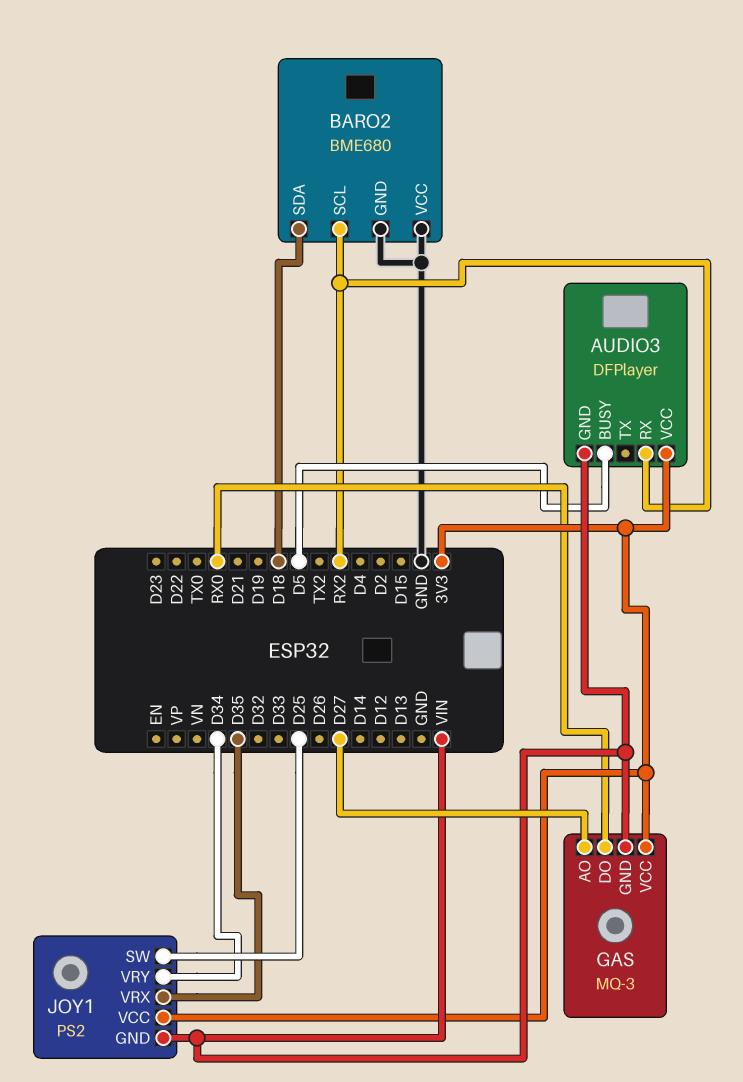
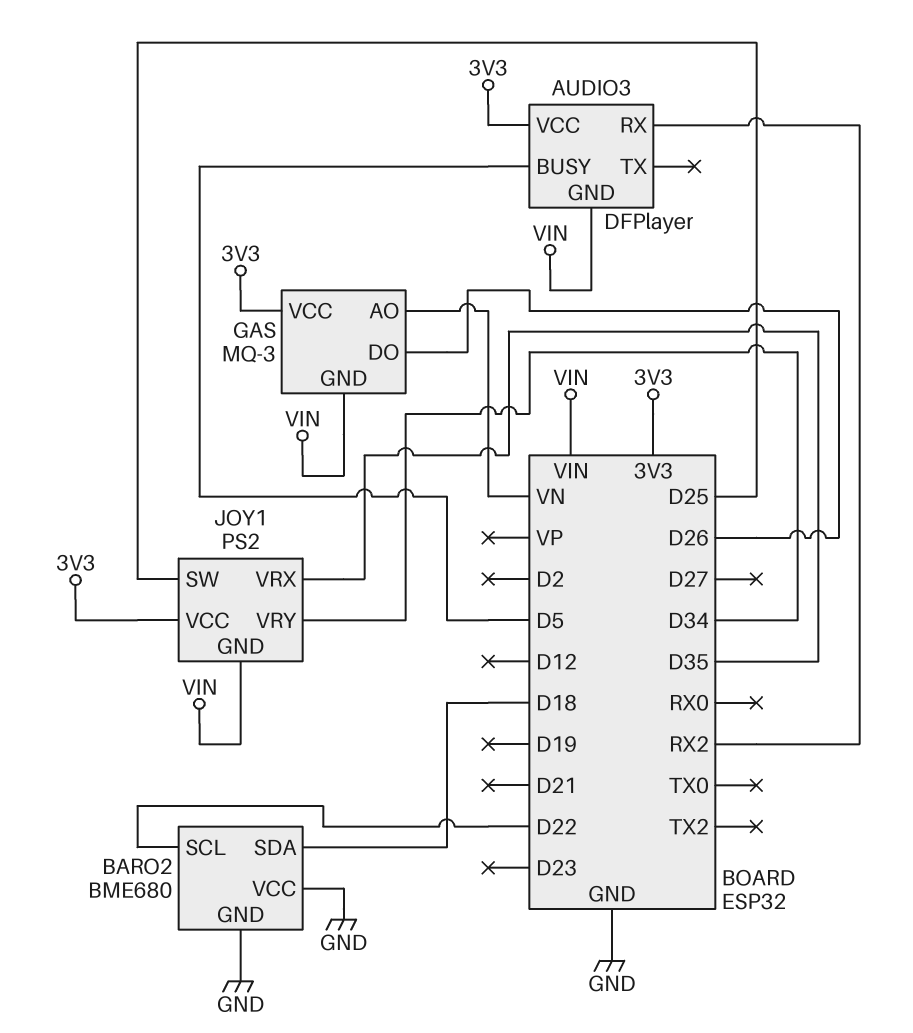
BARO2 pin SCL: RX2 -> D22
GAS pin AO: D27 -> VN
GAS pin DO: RX0 -> D26

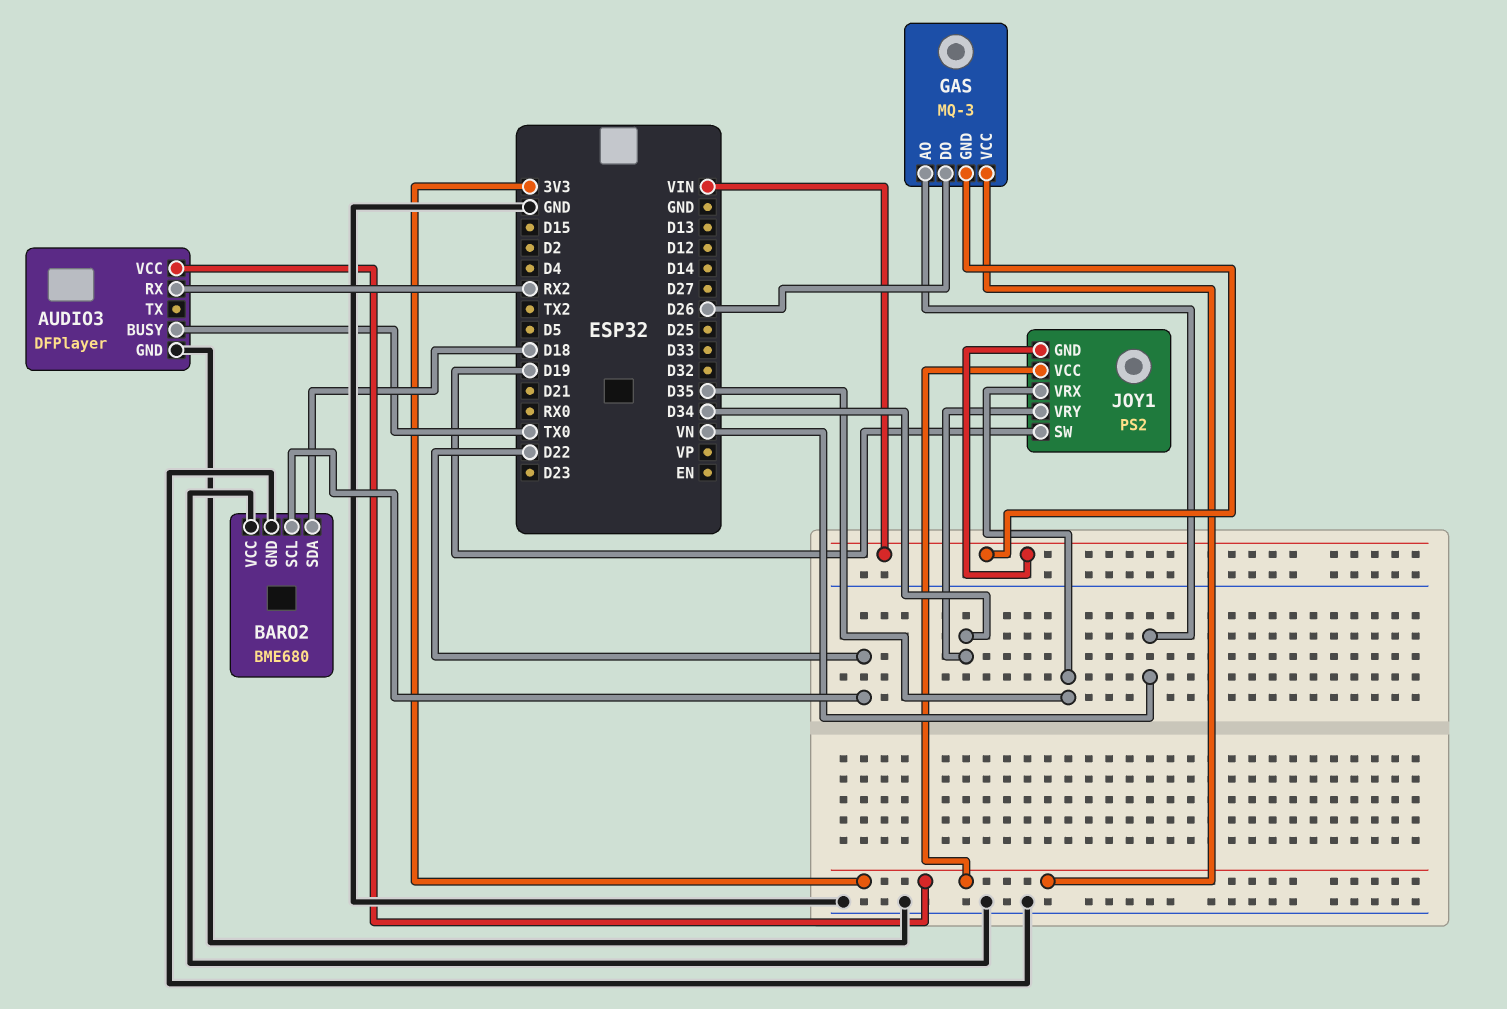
AUDIO3 pin BUSY: D5 -> TX0
AUDIO3 pin GND: VIN -> GND
JOY1 pin SW: D25 -> D19

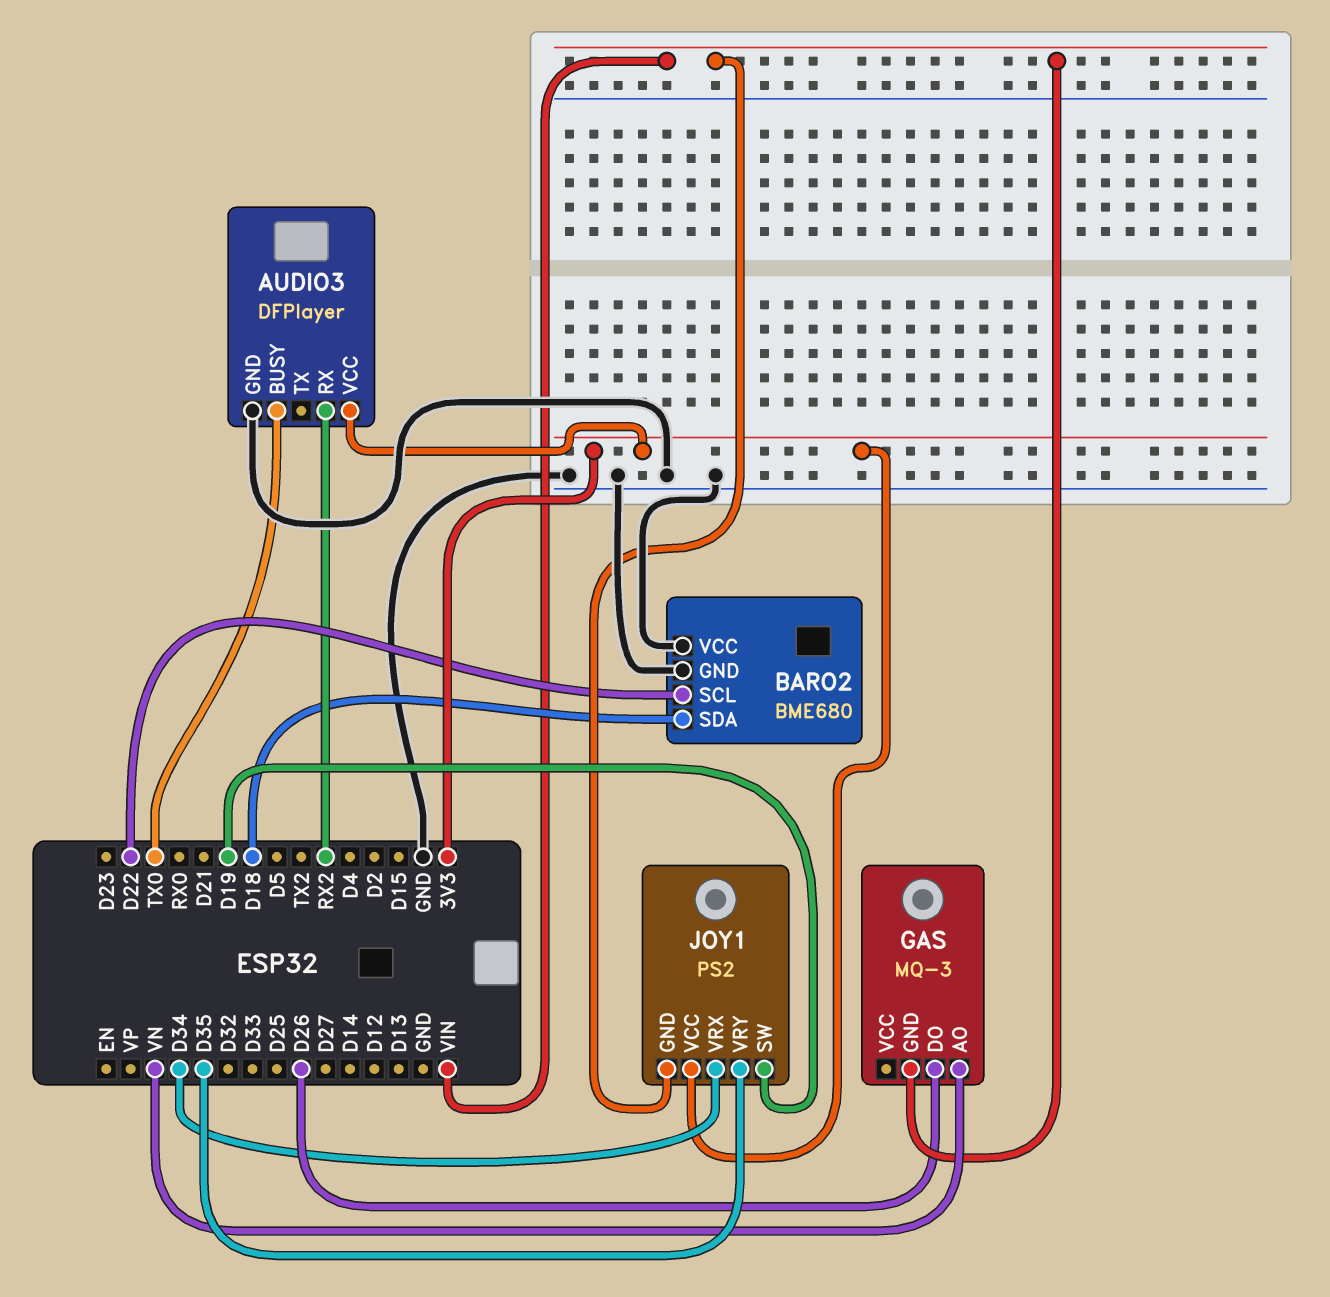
GAS pin VCC: 3V3 -> none
JOY1 pin VRX: D35 -> D34
JOY1 pin VRY: D34 -> D35

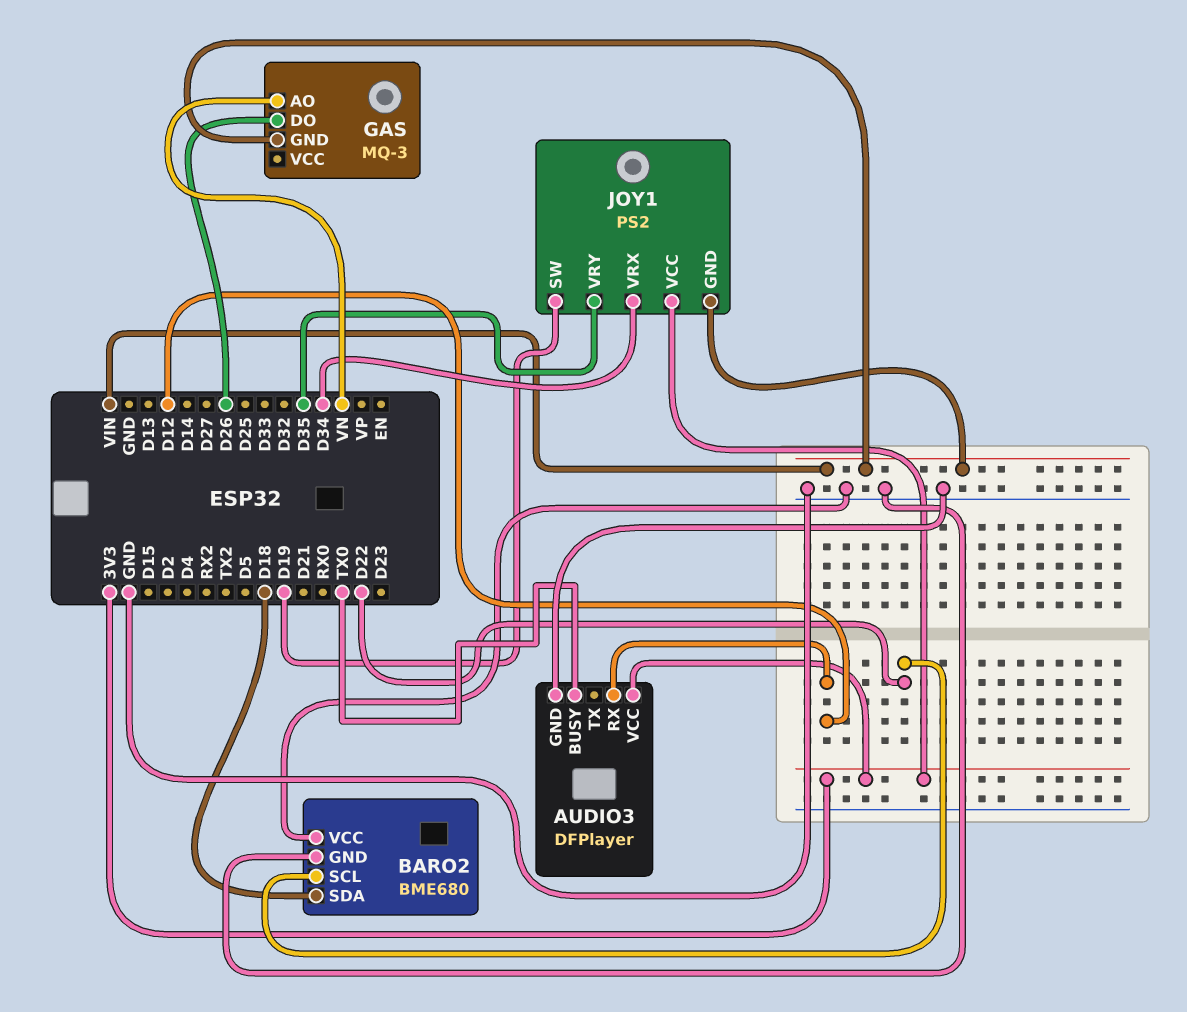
AUDIO3 pin RX: RX2 -> D12

